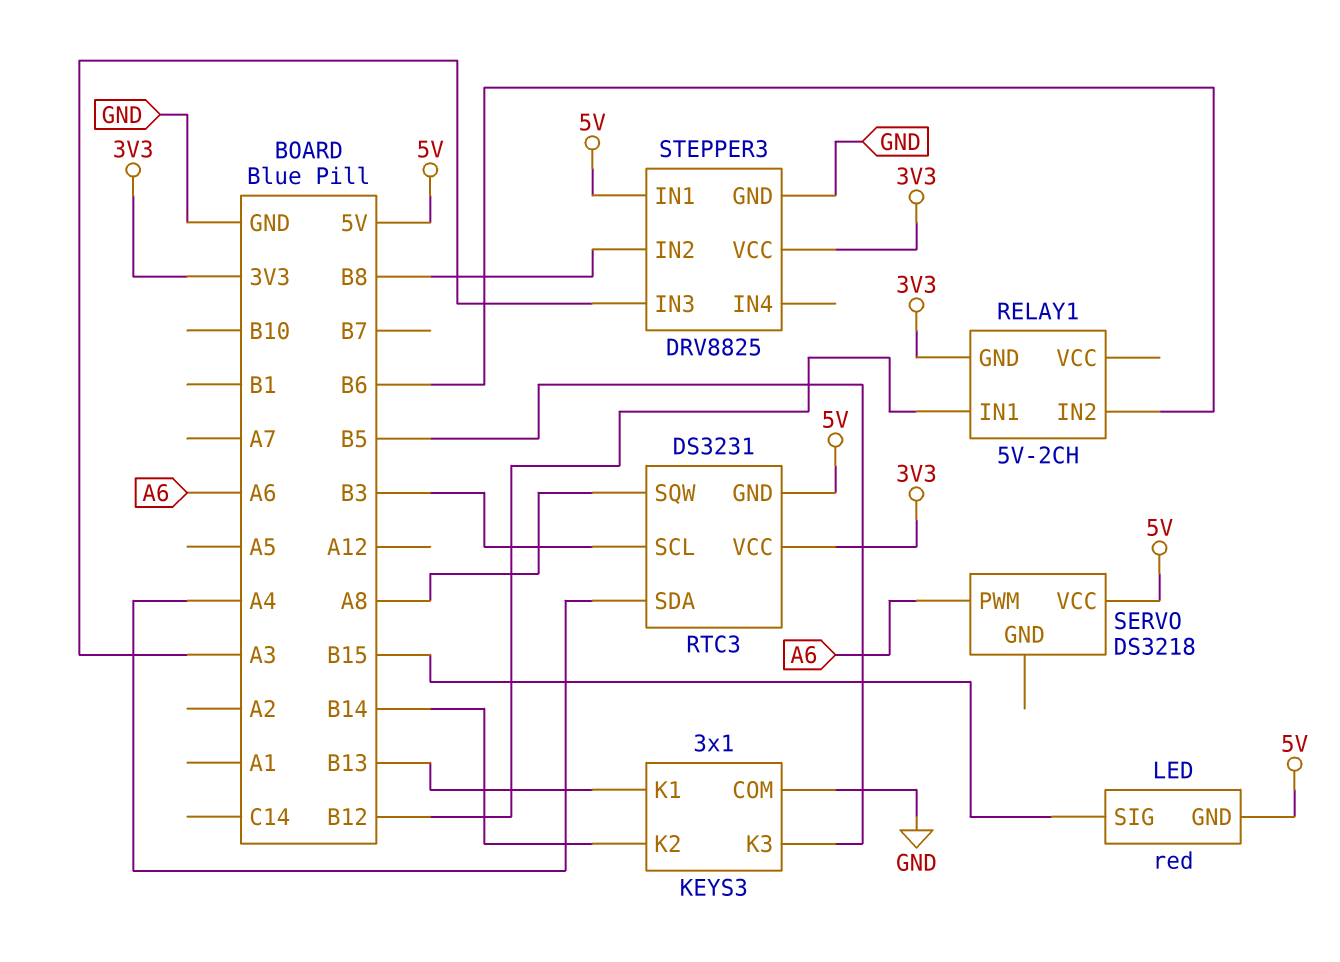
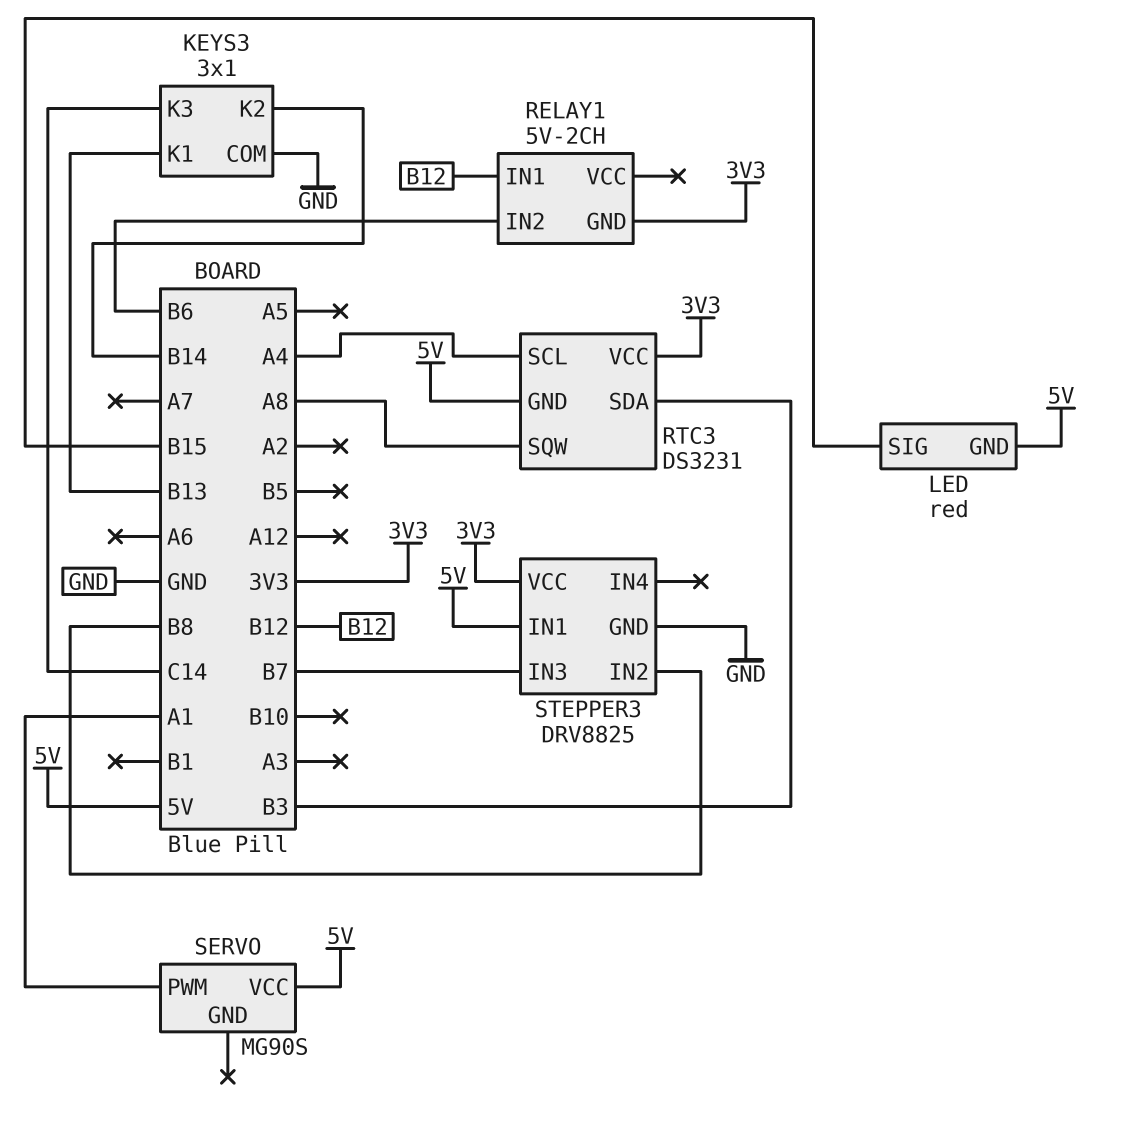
KEYS3 pin K3: B5 -> C14
RTC3 pin SCL: B3 -> A4
RTC3 pin SDA: A4 -> B3
SERVO: DS3218 -> MG90S
SERVO pin PWM: A6 -> A1
STEPPER3 pin IN3: A3 -> B7

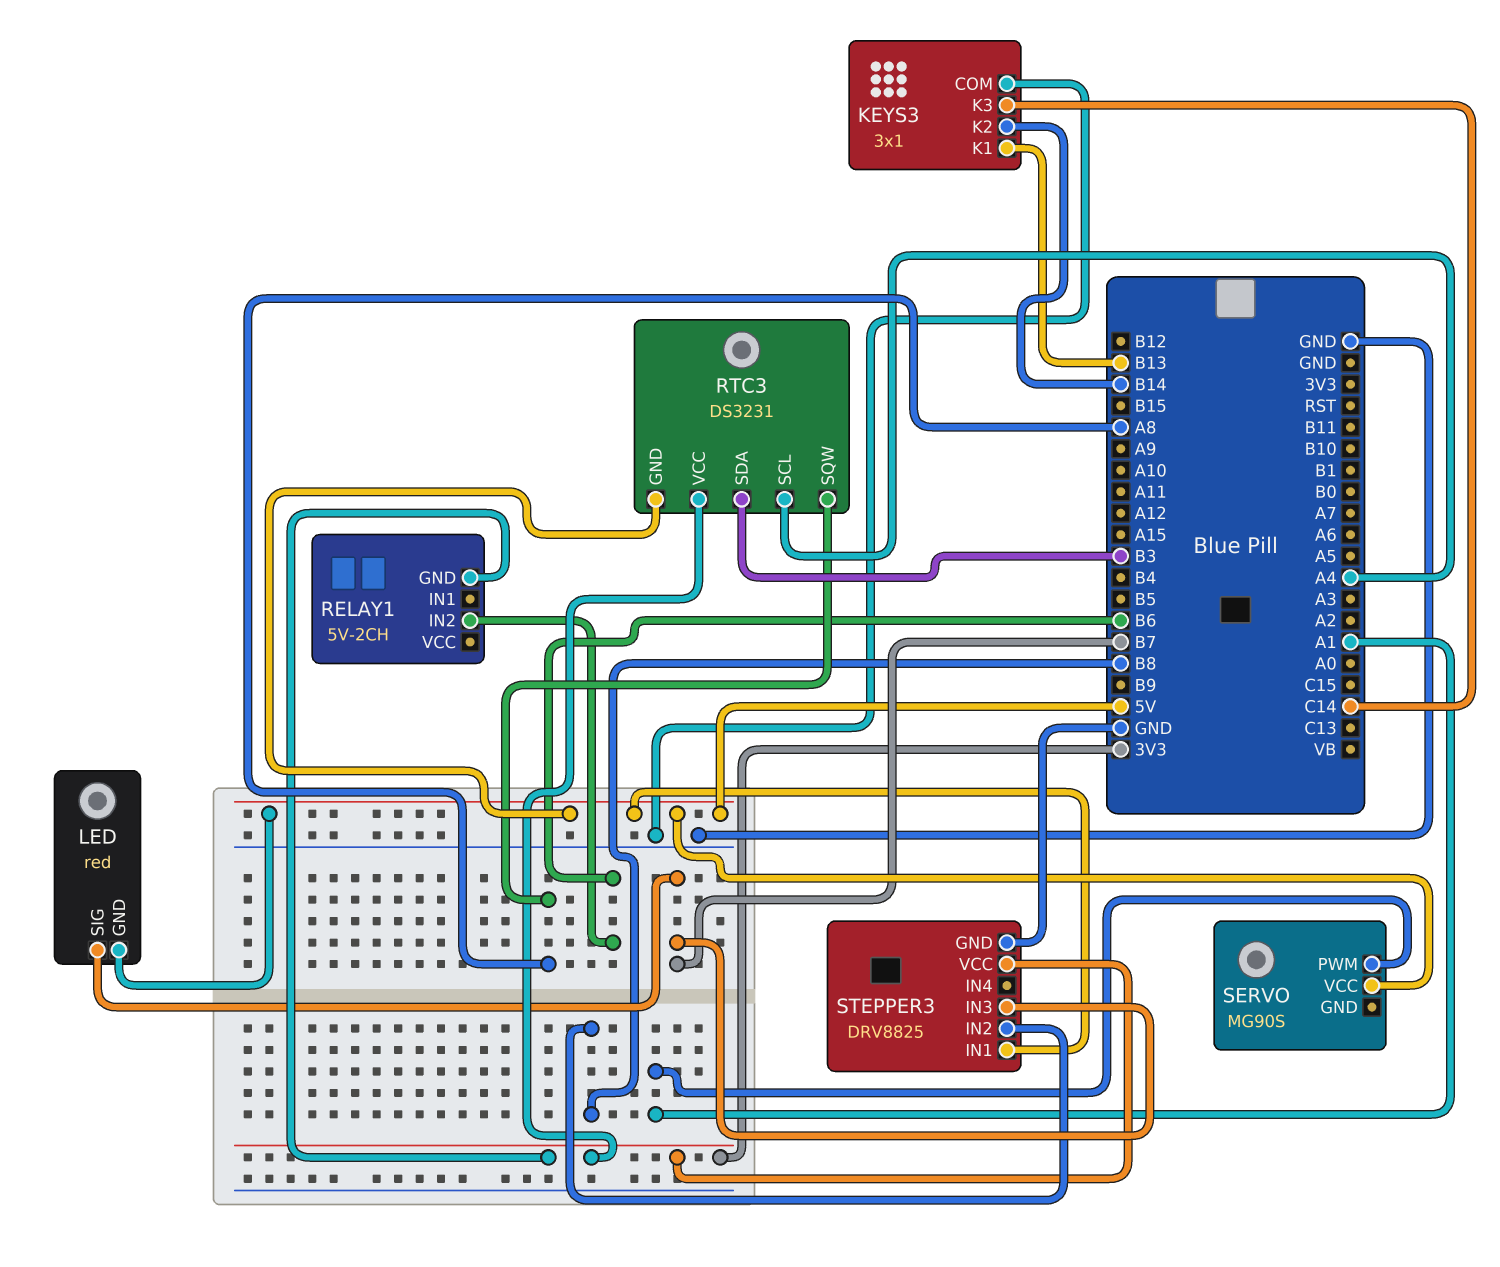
LED pin SIG: B15 -> B7
RELAY1 pin IN1: B12 -> none

